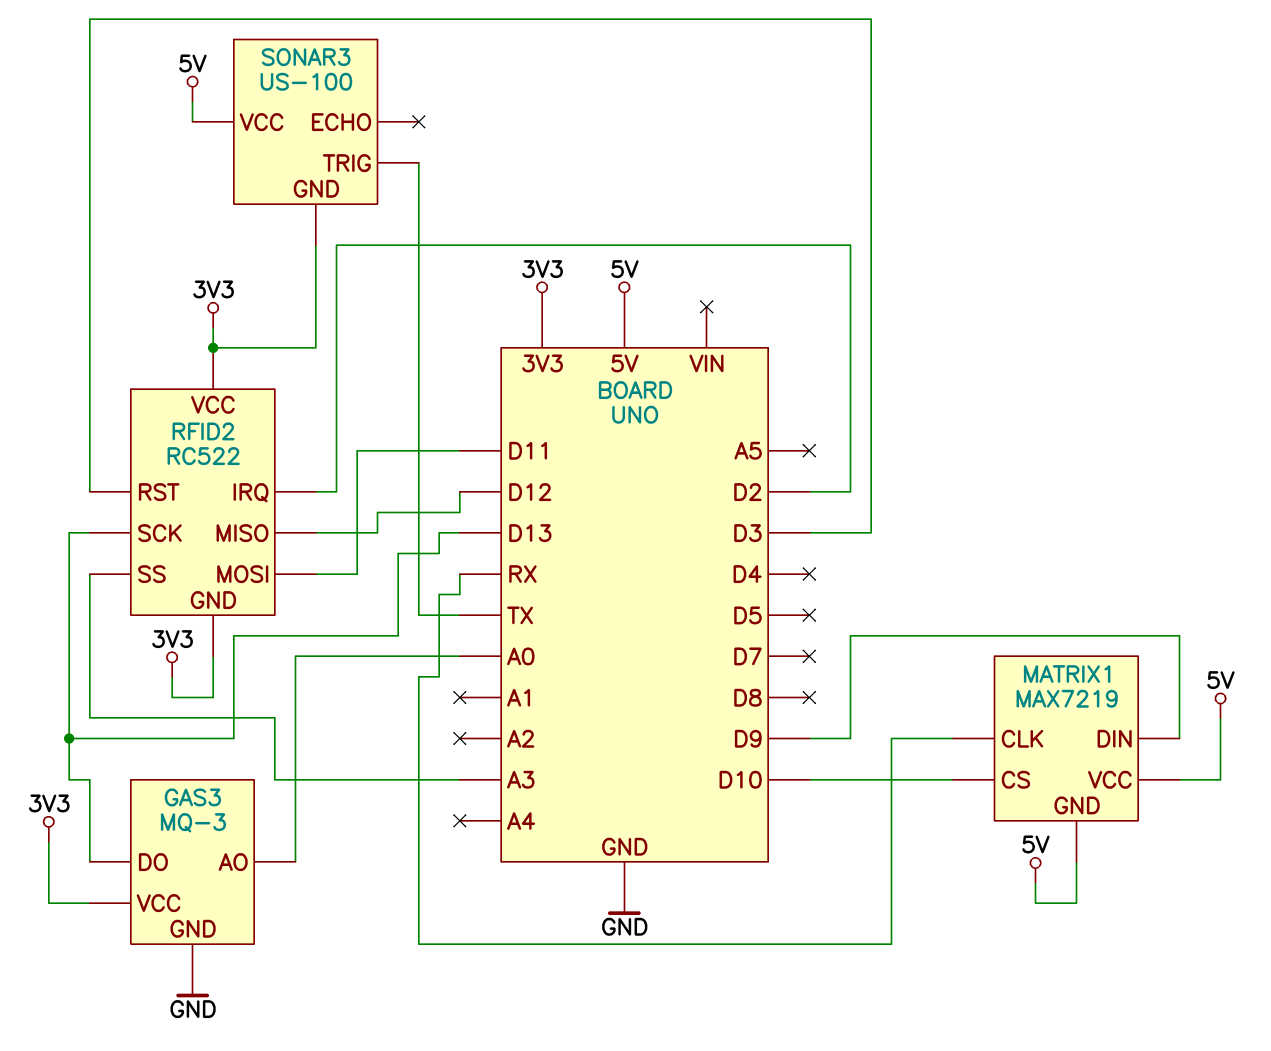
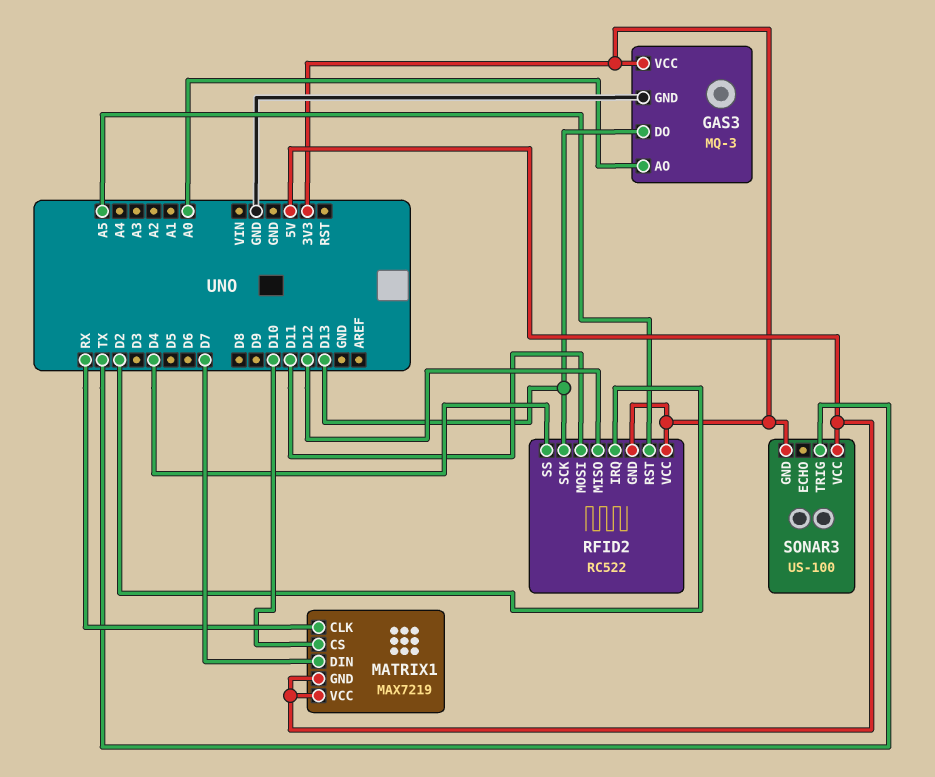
MATRIX1 pin DIN: D9 -> D7
RFID2 pin RST: D3 -> A5
RFID2 pin SS: A3 -> D4

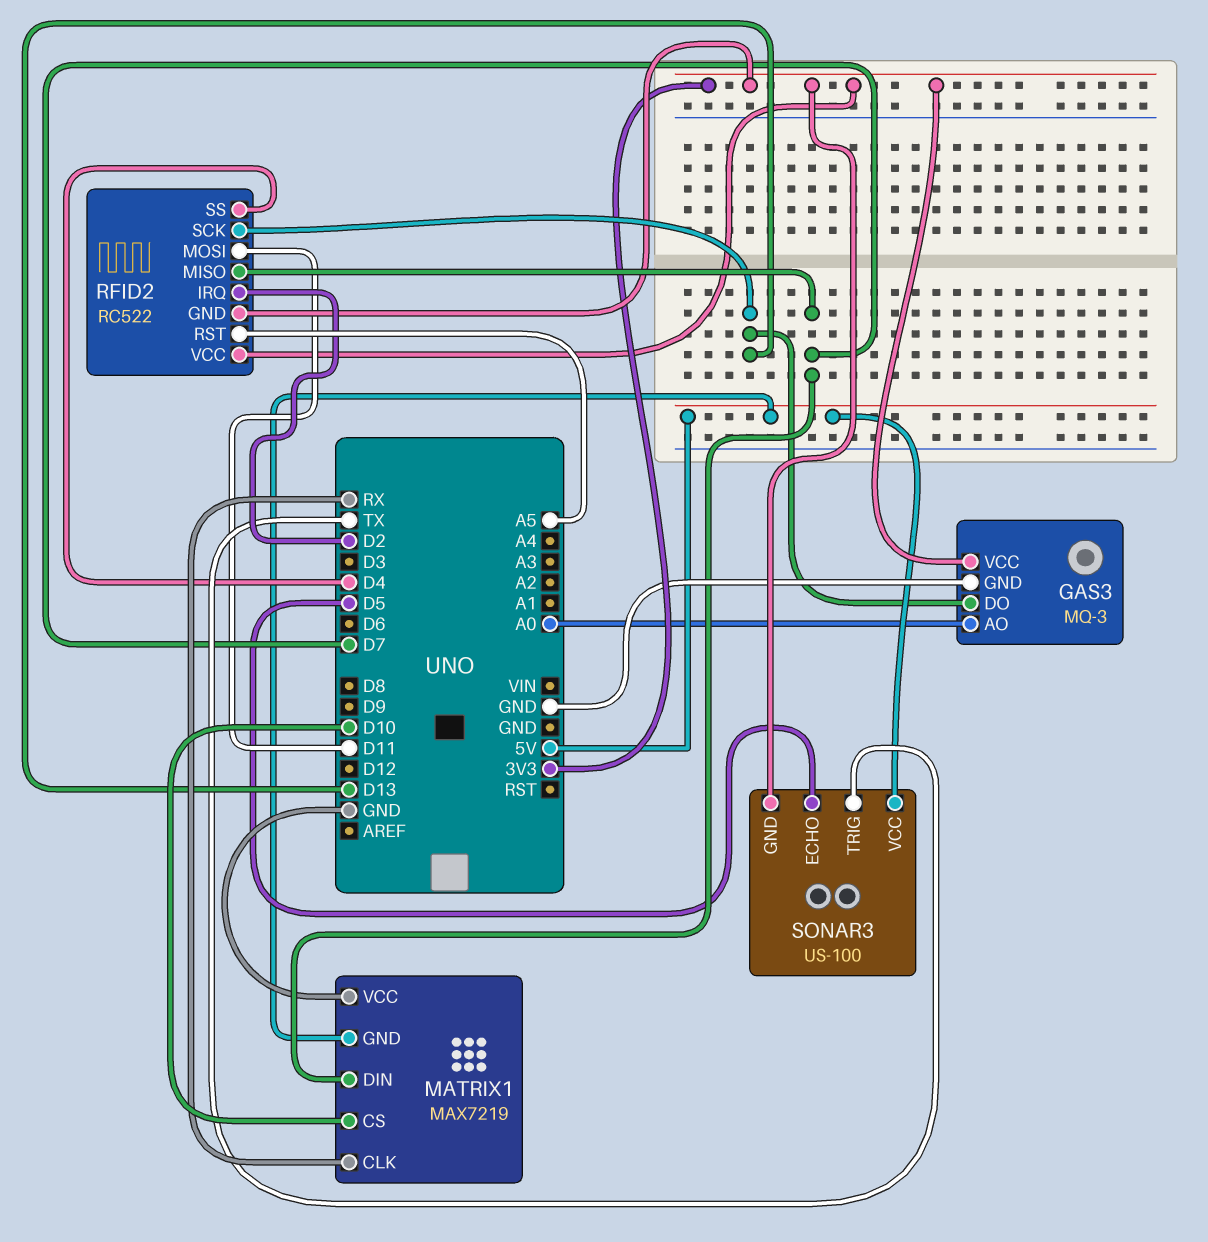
MATRIX1 pin VCC: 5V -> GND
RFID2 pin MISO: D12 -> D7
SONAR3 pin ECHO: none -> D5

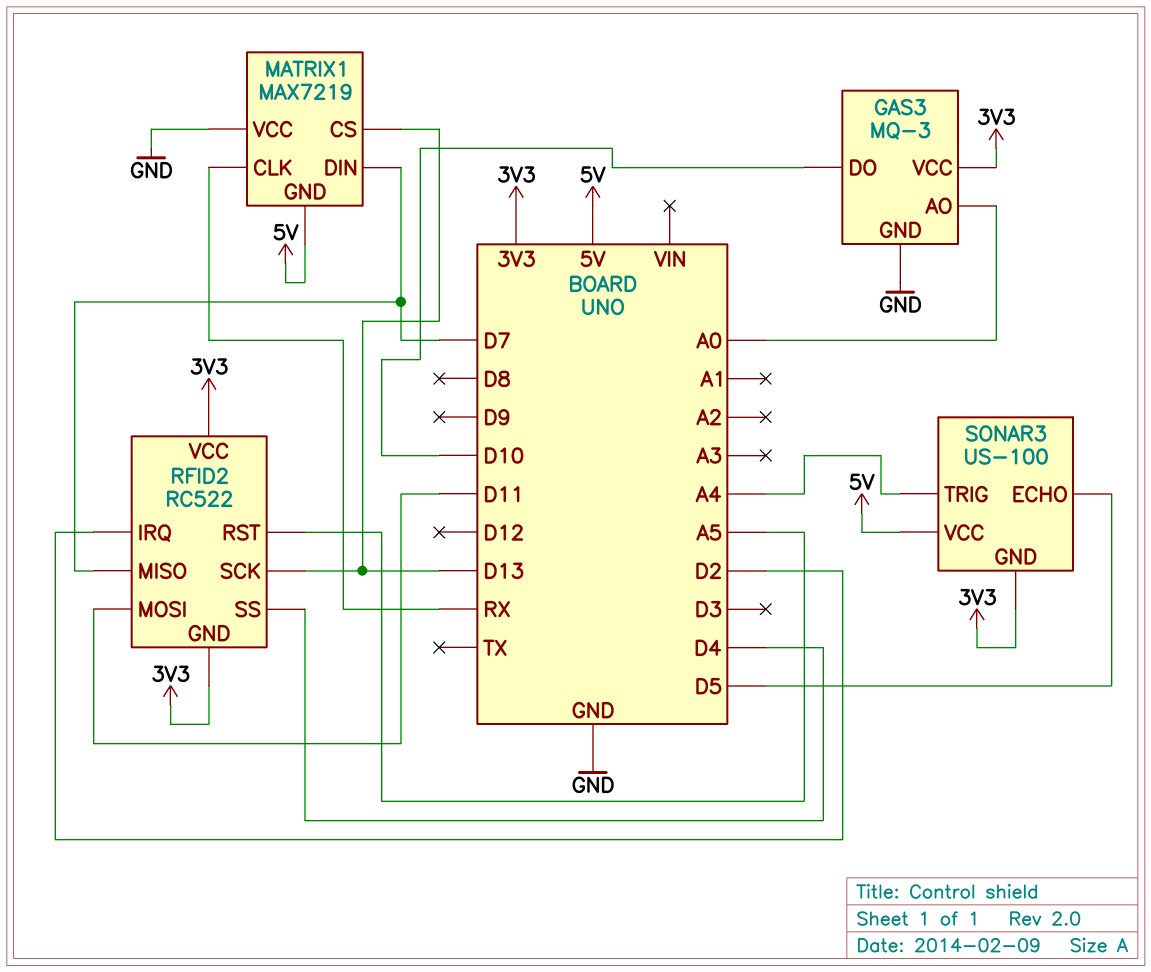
GAS3 pin DO: D13 -> D10
MATRIX1 pin CS: D10 -> D13
SONAR3 pin TRIG: TX -> A4

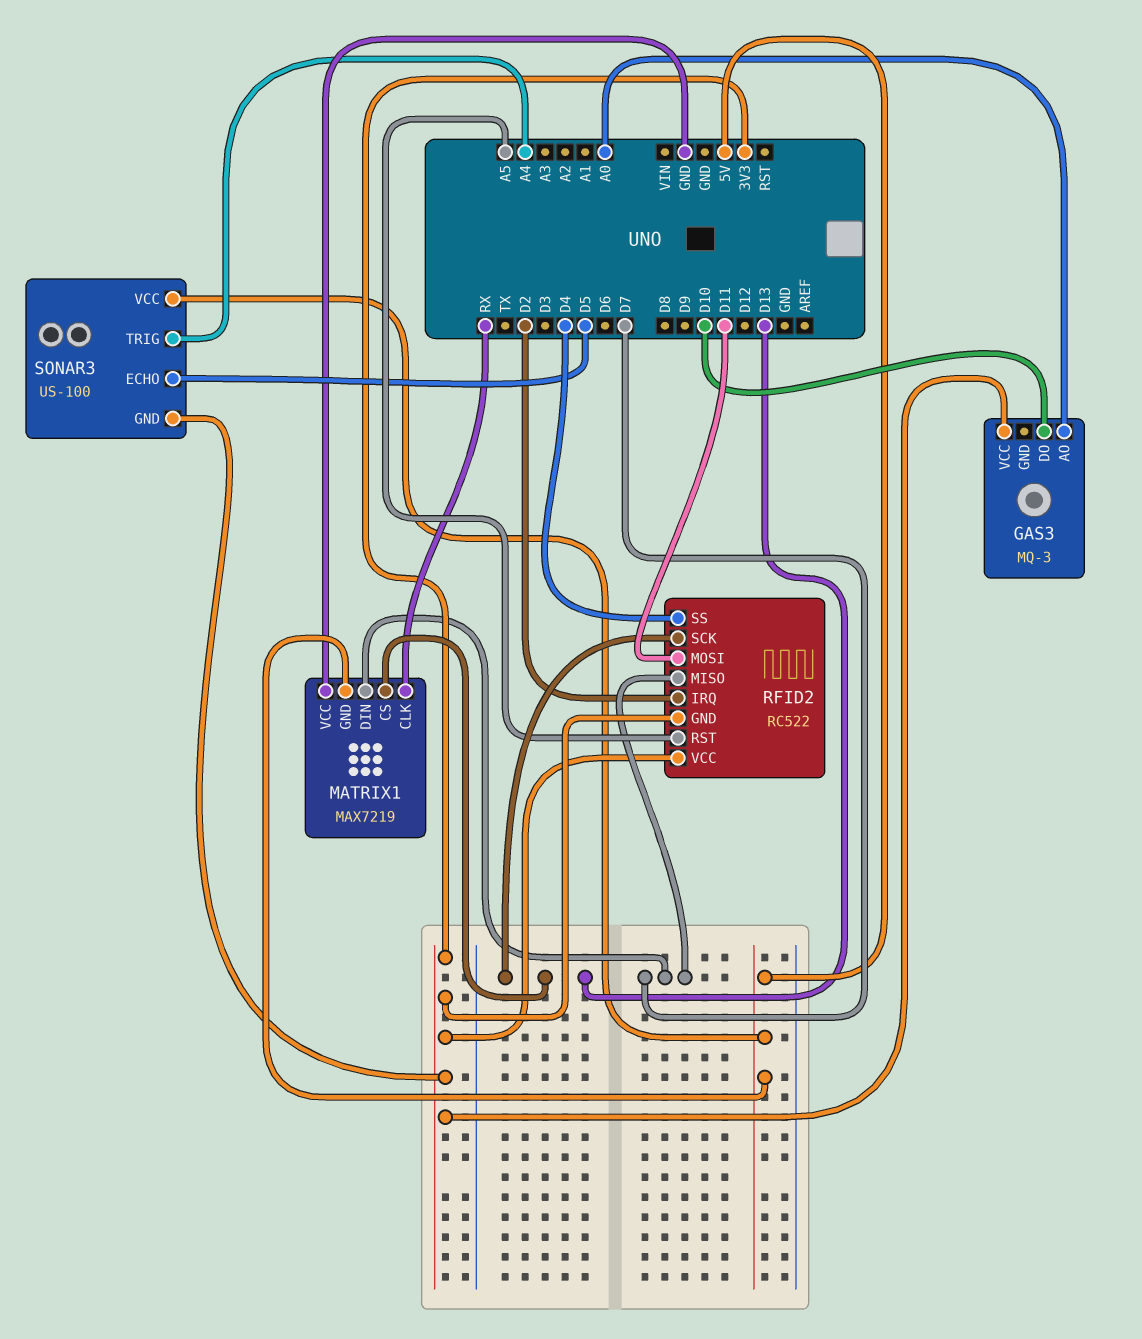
GAS3 pin GND: GND -> none

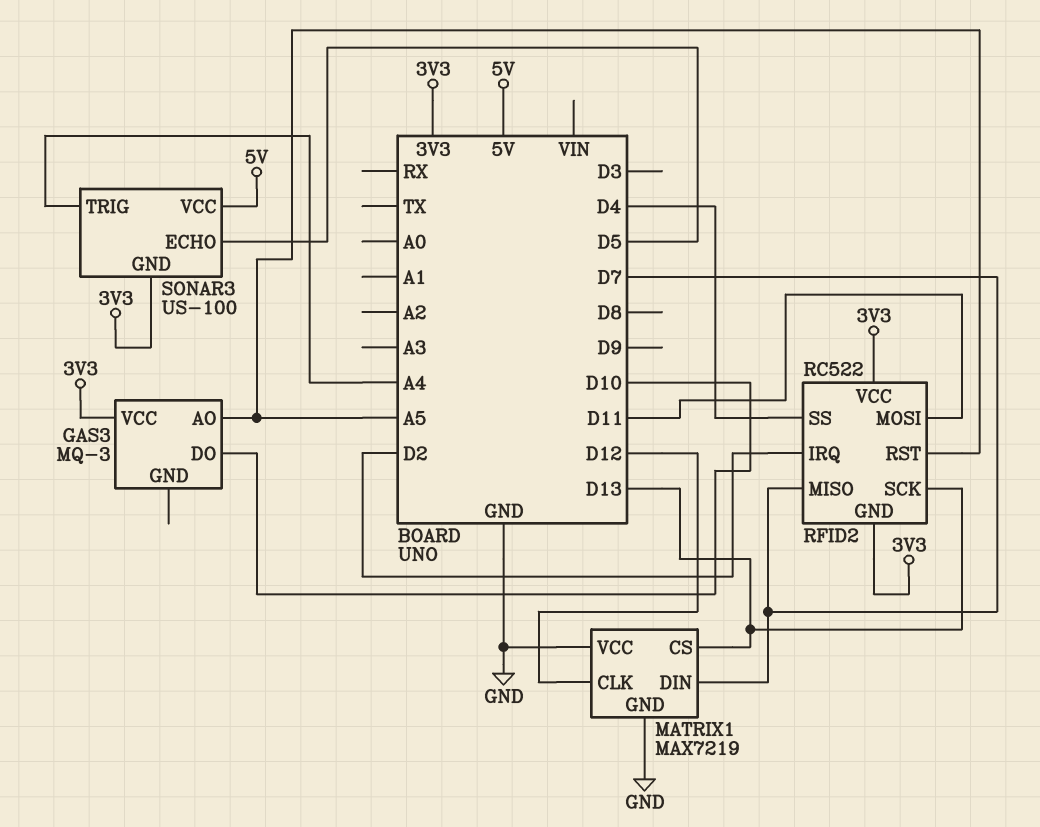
GAS3 pin AO: A0 -> A5
MATRIX1 pin CLK: RX -> D12
MATRIX1 pin GND: 5V -> GND

